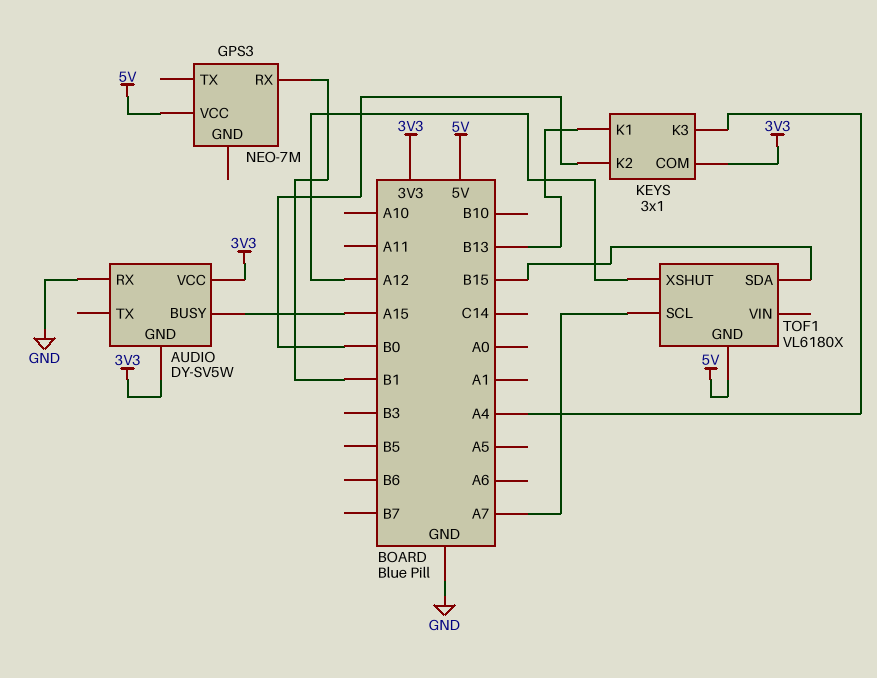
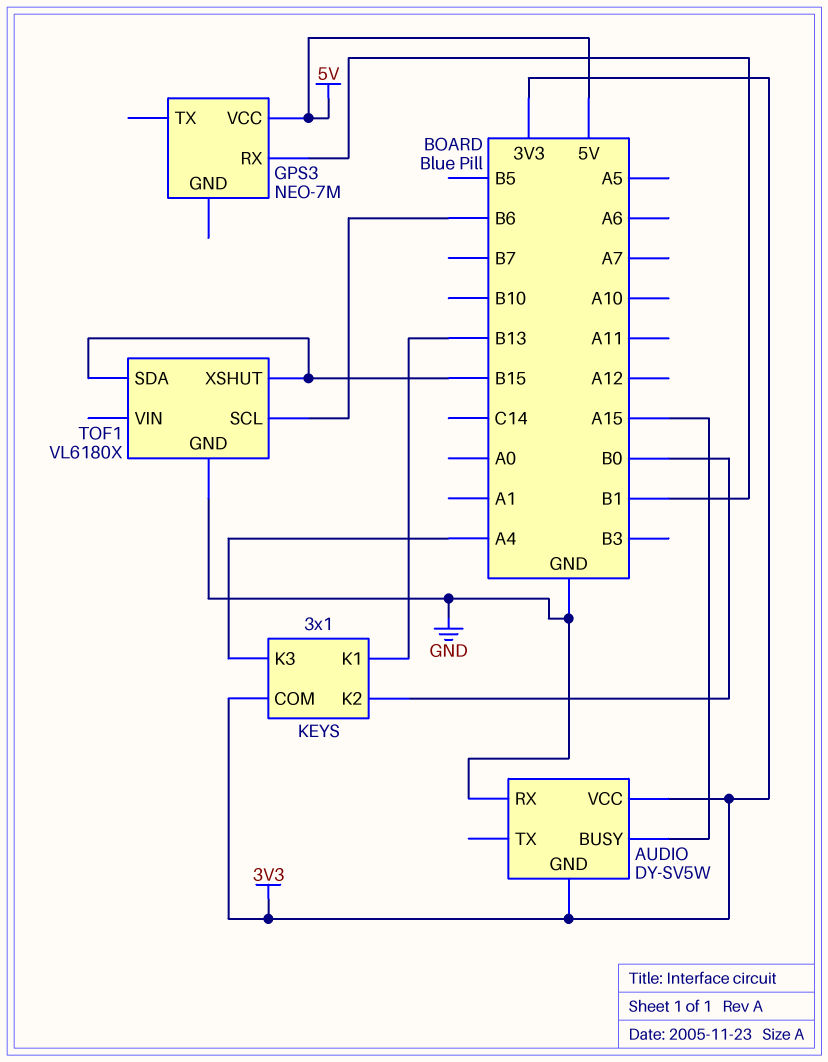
TOF1 pin GND: 5V -> GND
TOF1 pin SCL: A7 -> B6
TOF1 pin XSHUT: A12 -> B15

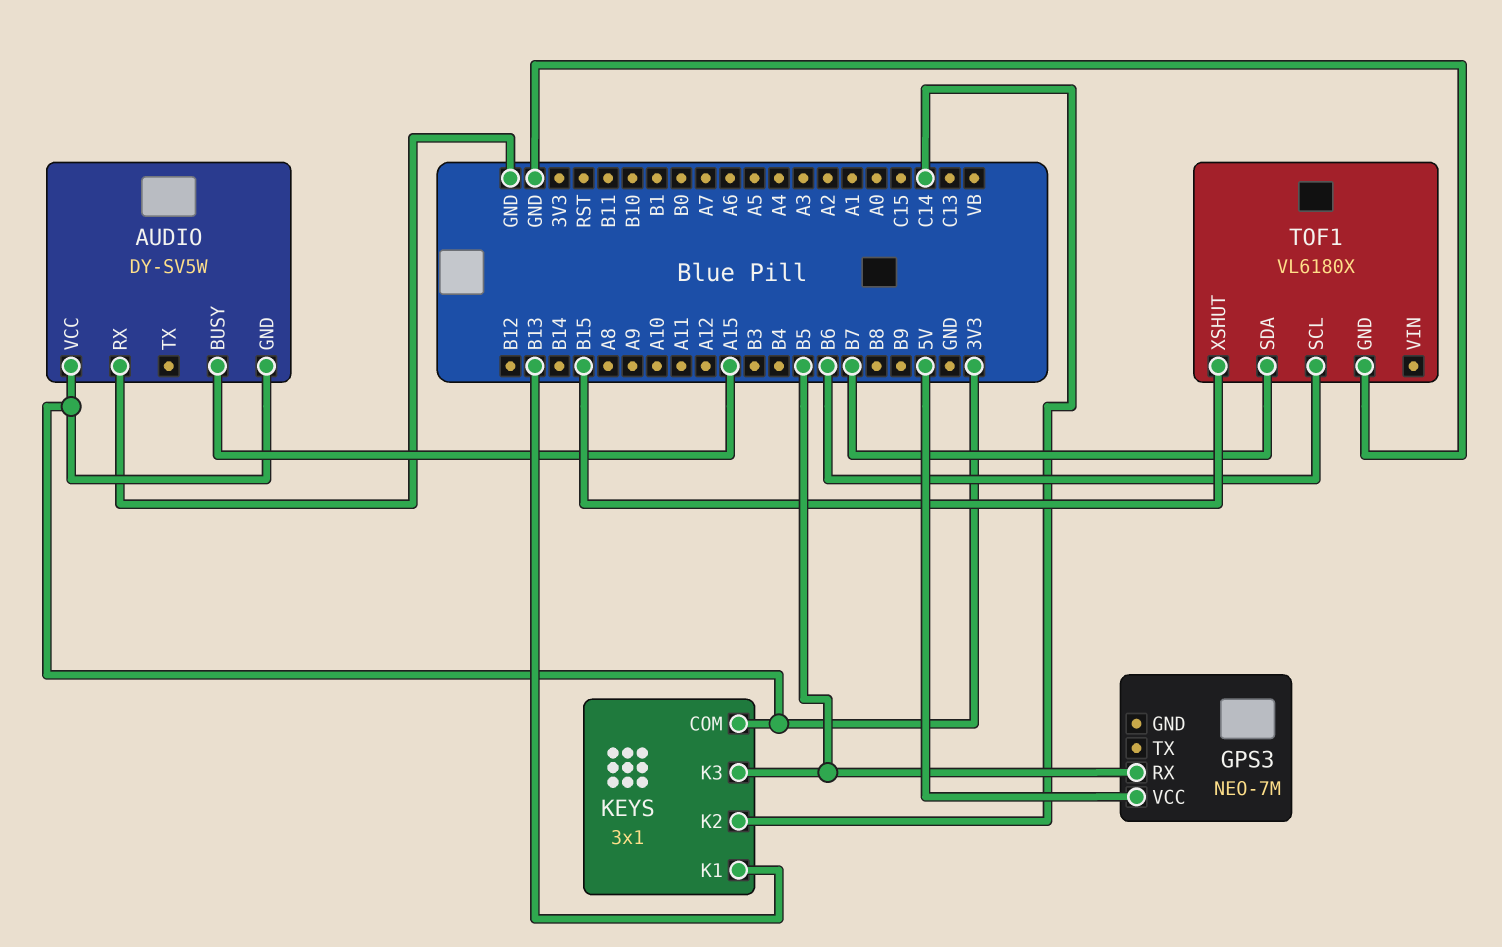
GPS3 pin RX: B1 -> B5
KEYS pin K2: B0 -> C14
KEYS pin K3: A4 -> B5
TOF1 pin SDA: B15 -> B7

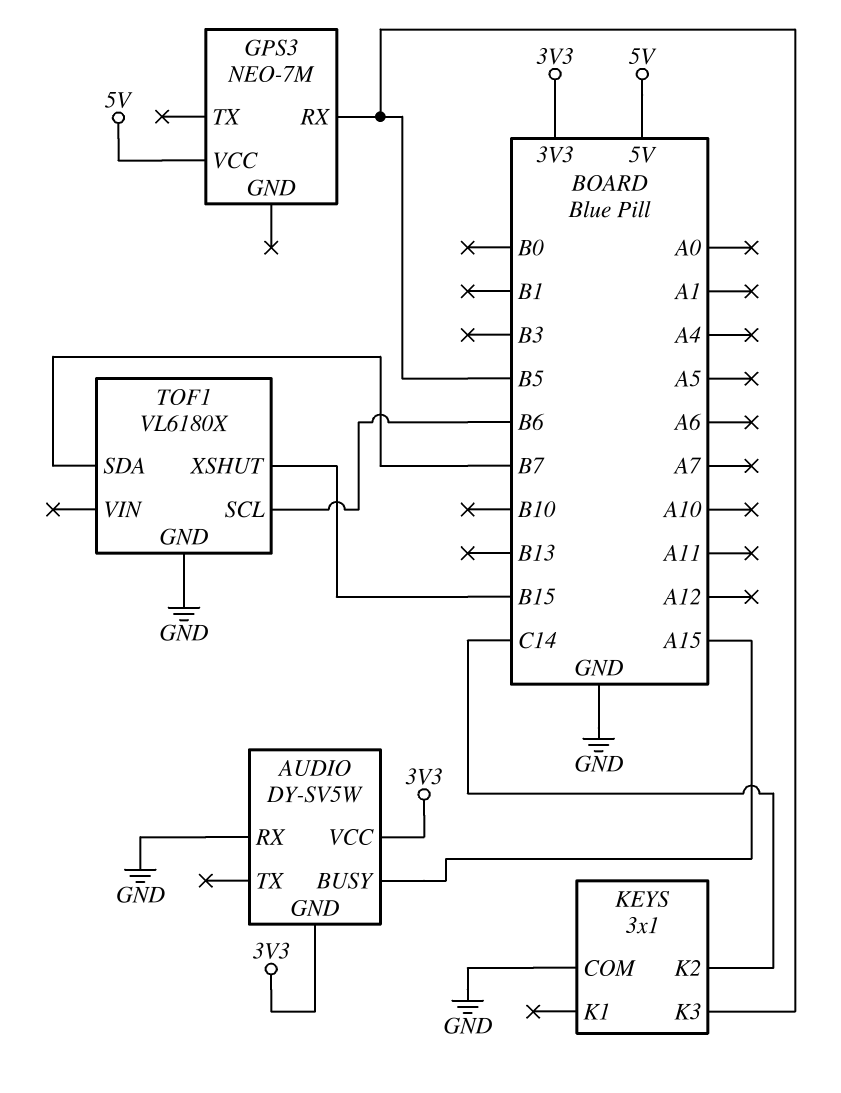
KEYS pin COM: 3V3 -> GND
KEYS pin K1: B13 -> none

